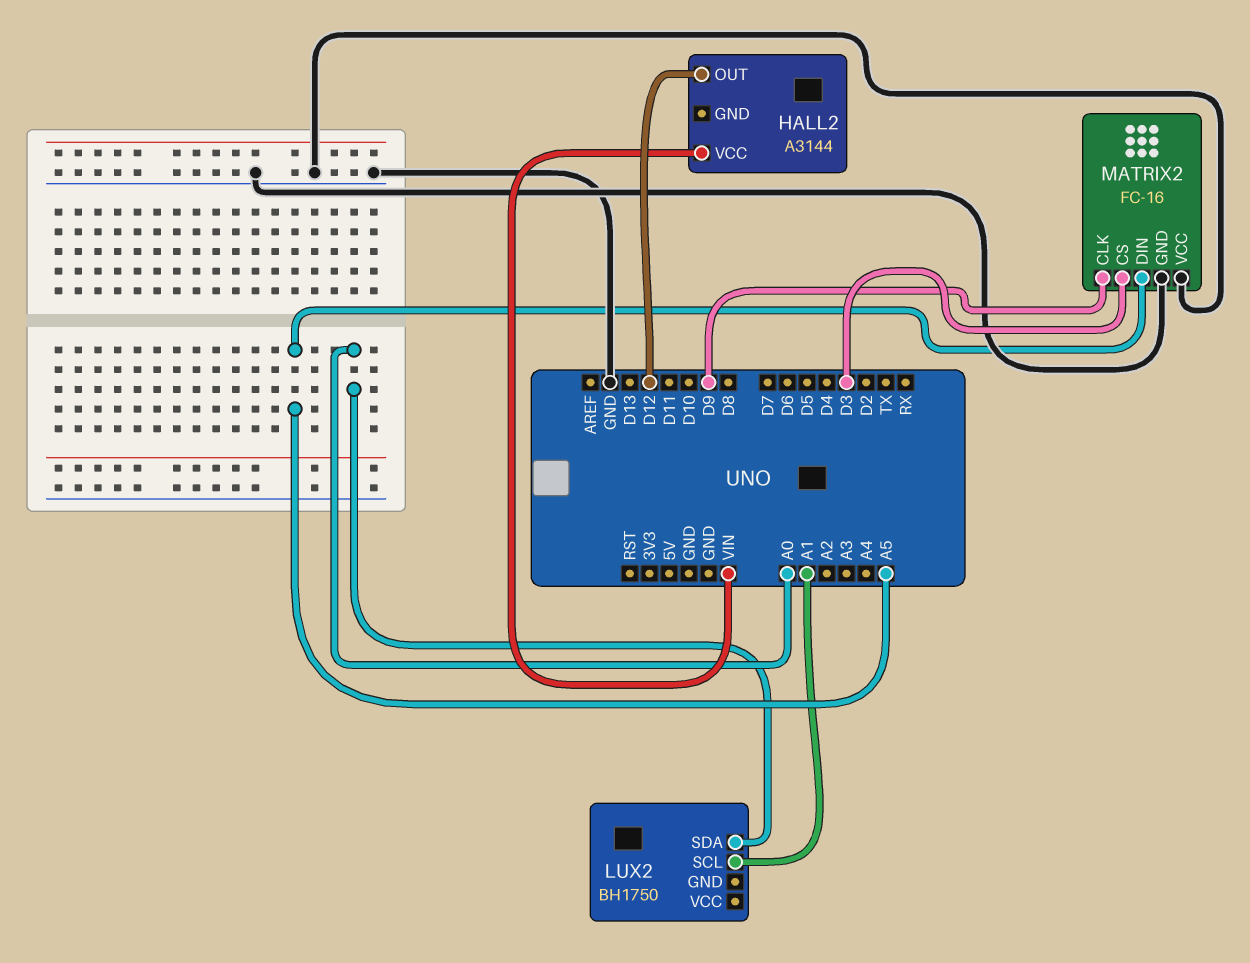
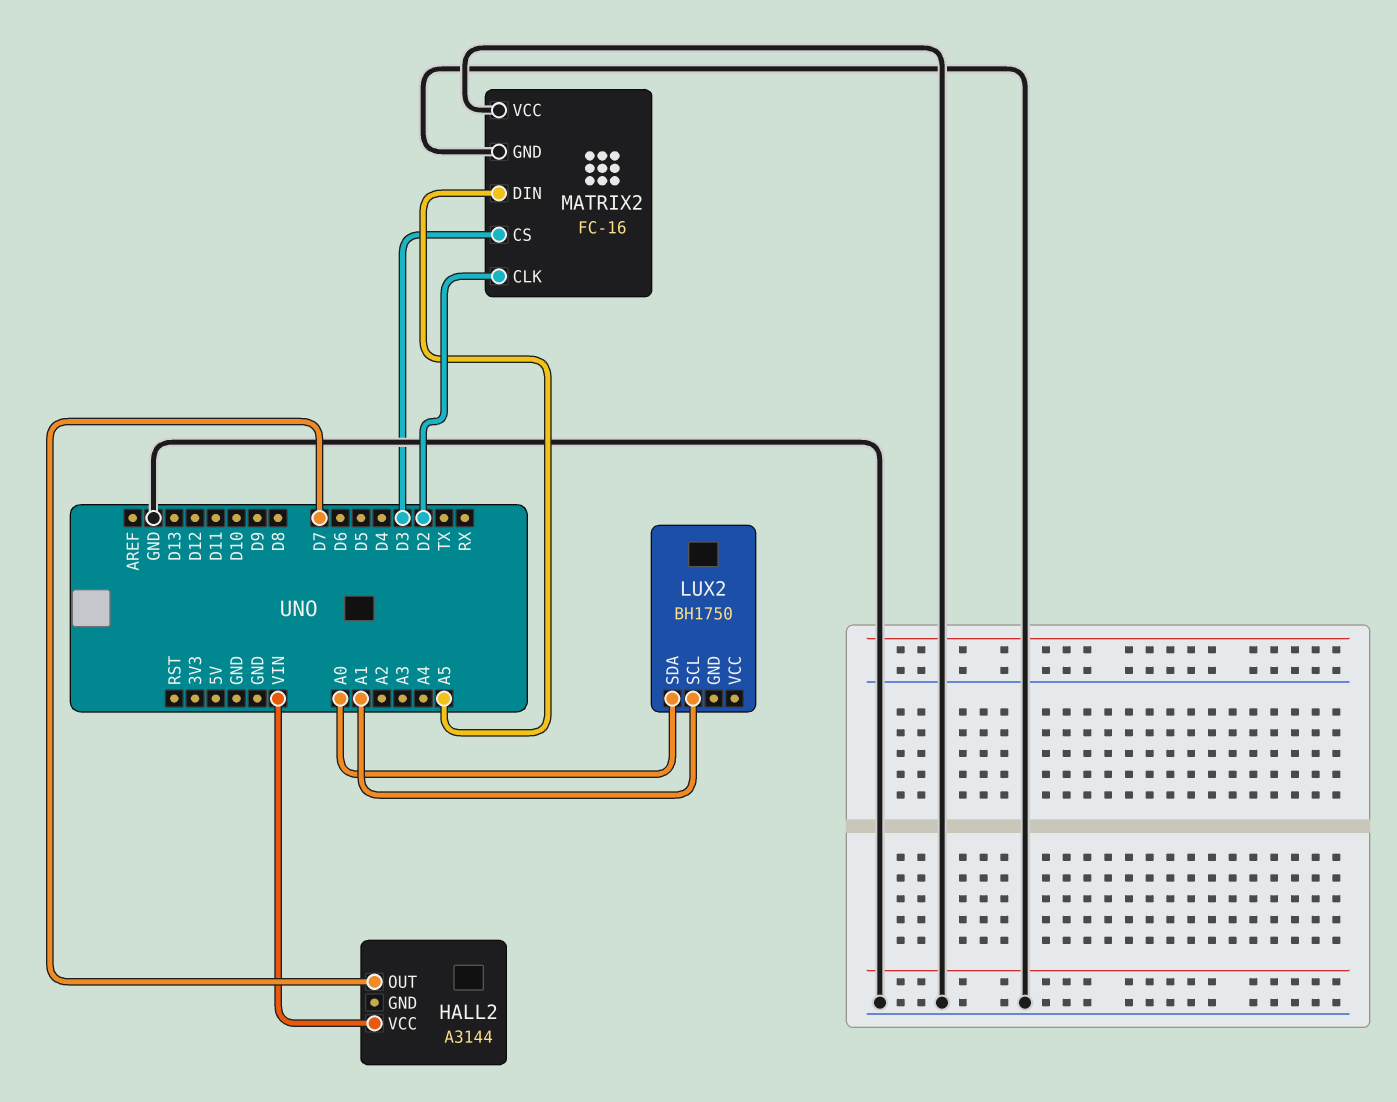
HALL2 pin OUT: D12 -> D7
MATRIX2 pin CLK: D9 -> D2

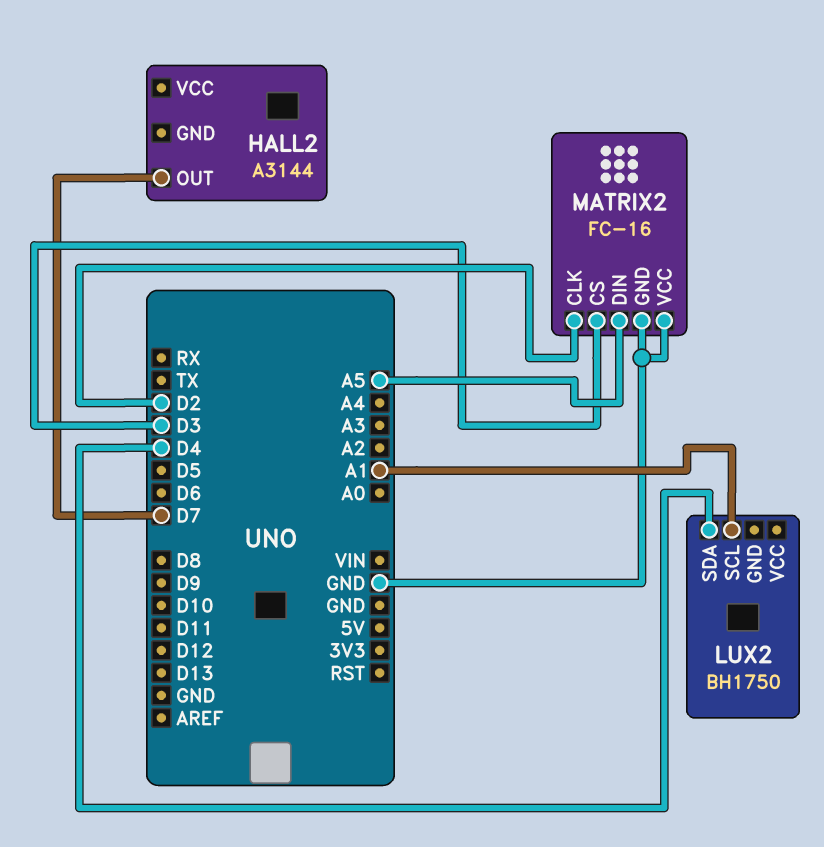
HALL2 pin VCC: VIN -> none
LUX2 pin SDA: A0 -> D4

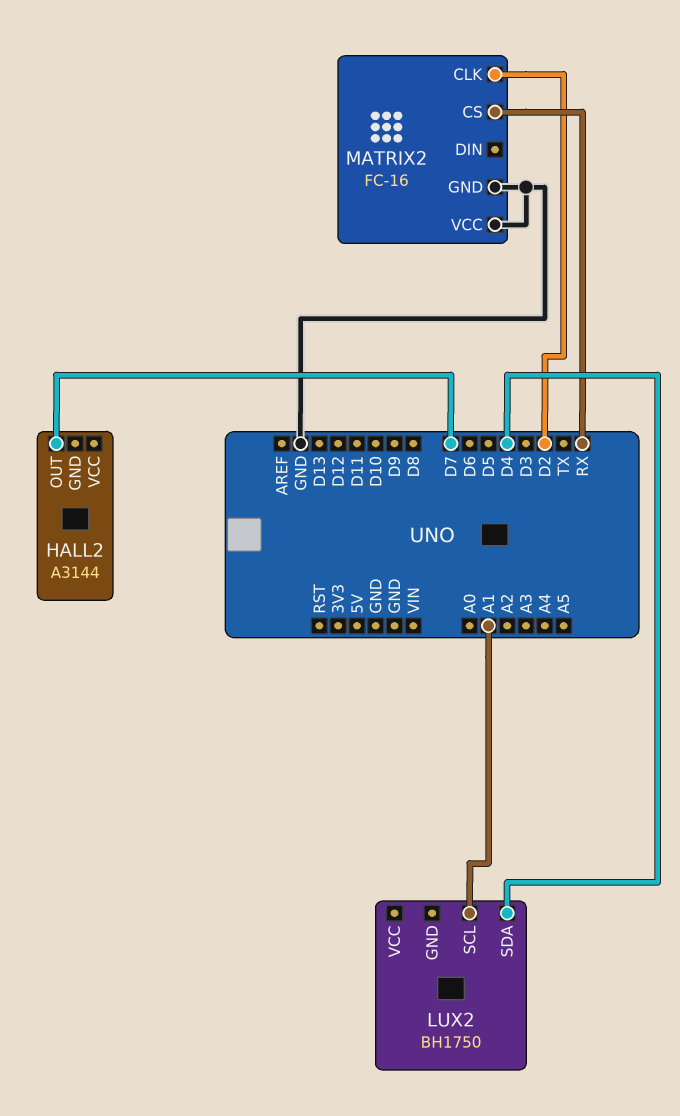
MATRIX2 pin CS: D3 -> RX
MATRIX2 pin DIN: A5 -> none

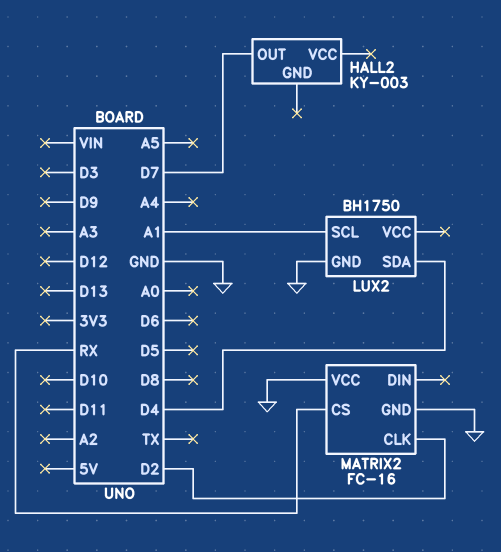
HALL2: A3144 -> KY-003
LUX2 pin GND: none -> GND

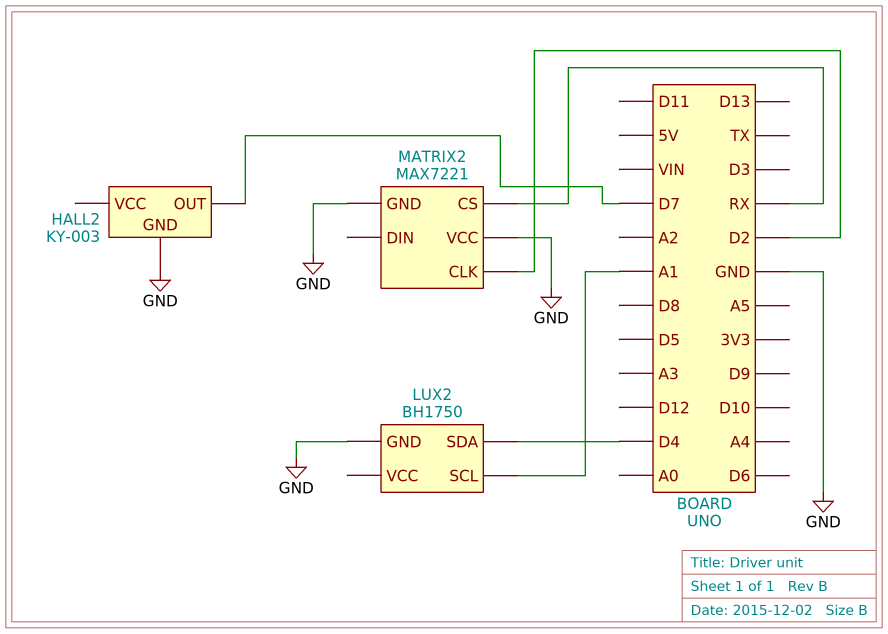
HALL2 pin GND: none -> GND
MATRIX2: FC-16 -> MAX7221

